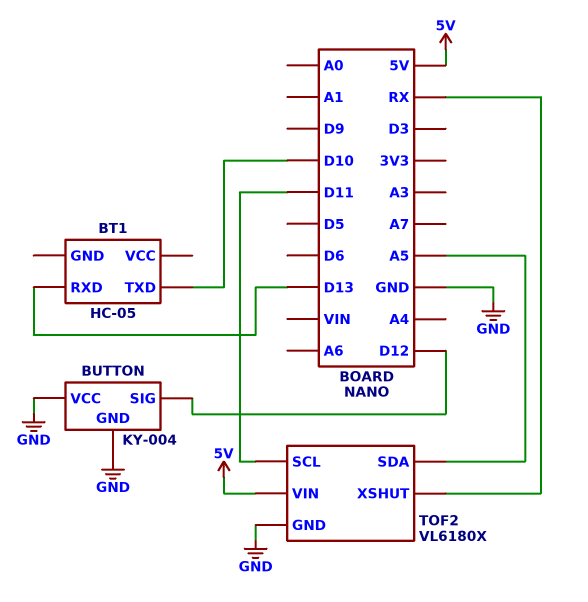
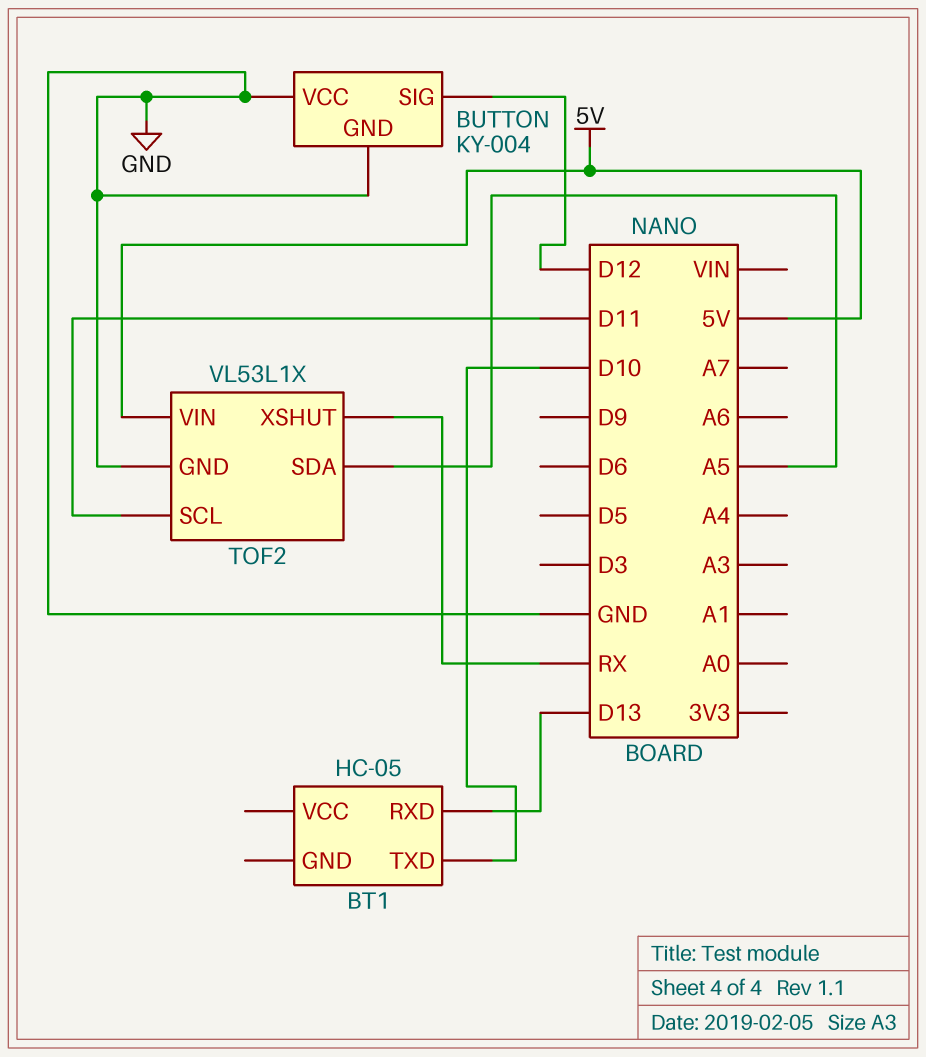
TOF2: VL6180X -> VL53L1X

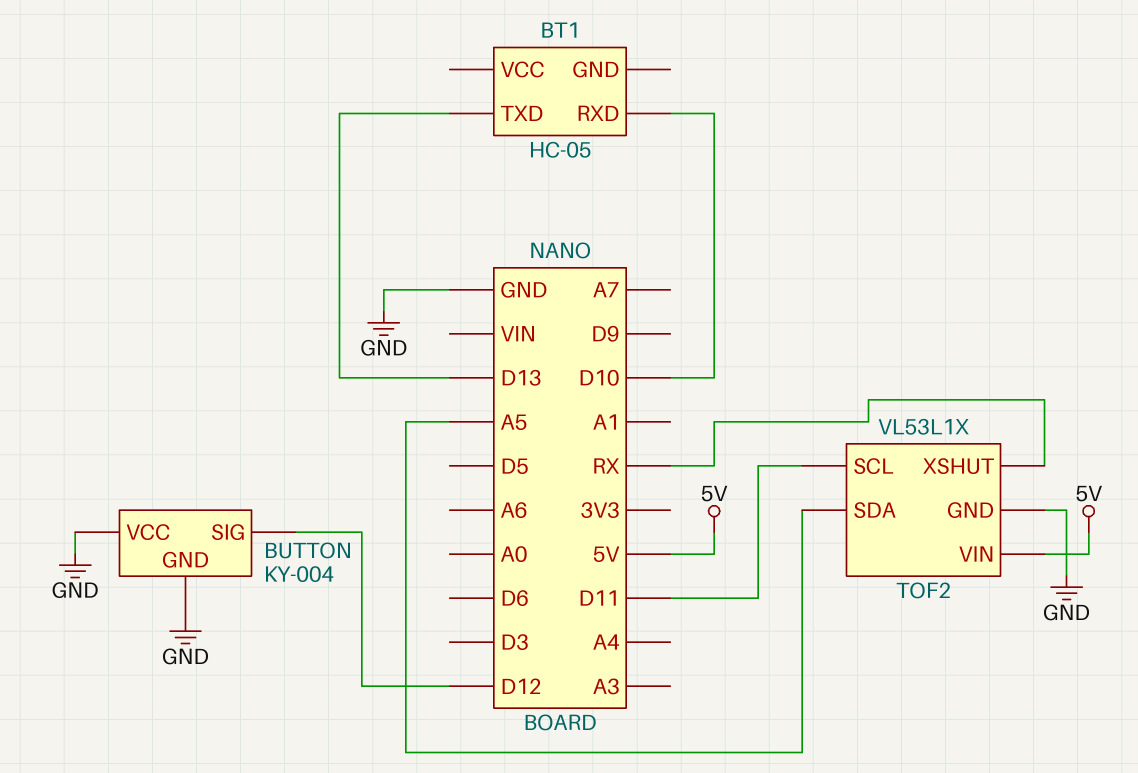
BT1 pin RXD: D13 -> D10
BT1 pin TXD: D10 -> D13

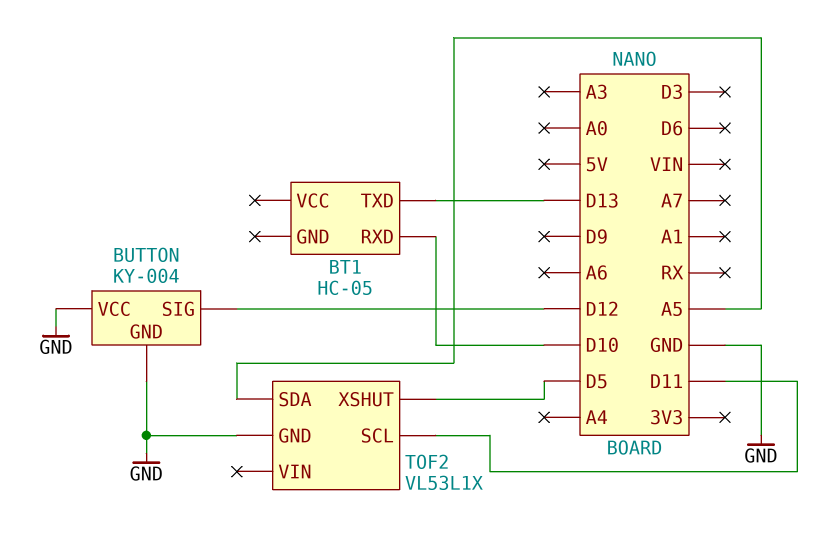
TOF2 pin VIN: 5V -> none
TOF2 pin XSHUT: RX -> D5

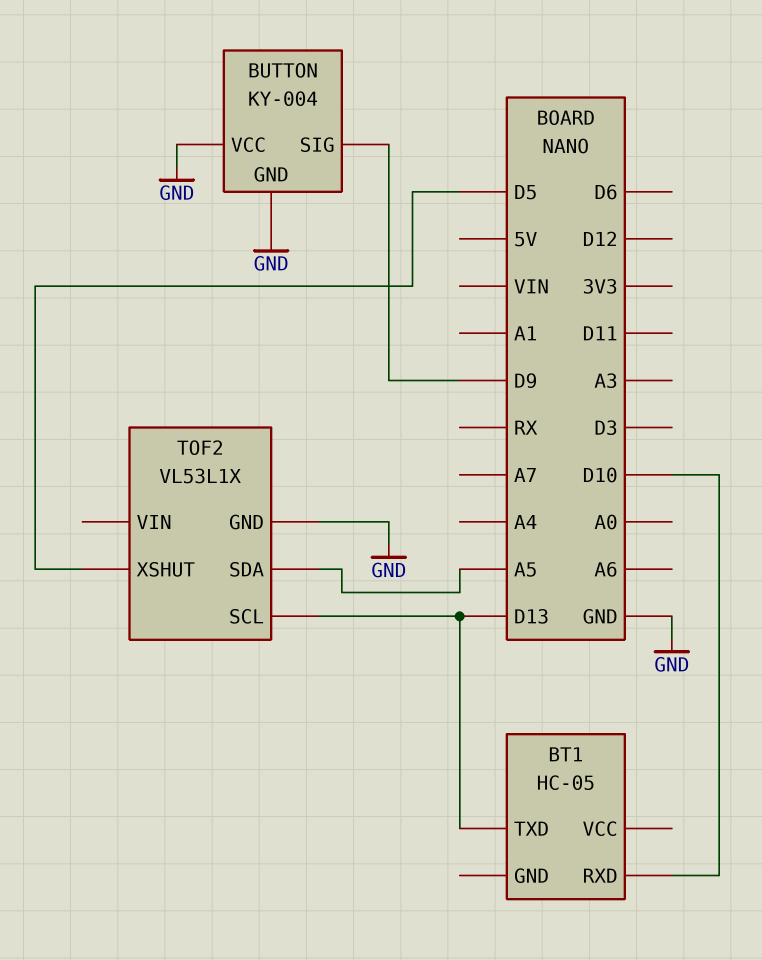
BUTTON pin SIG: D12 -> D9
TOF2 pin SCL: D11 -> D13

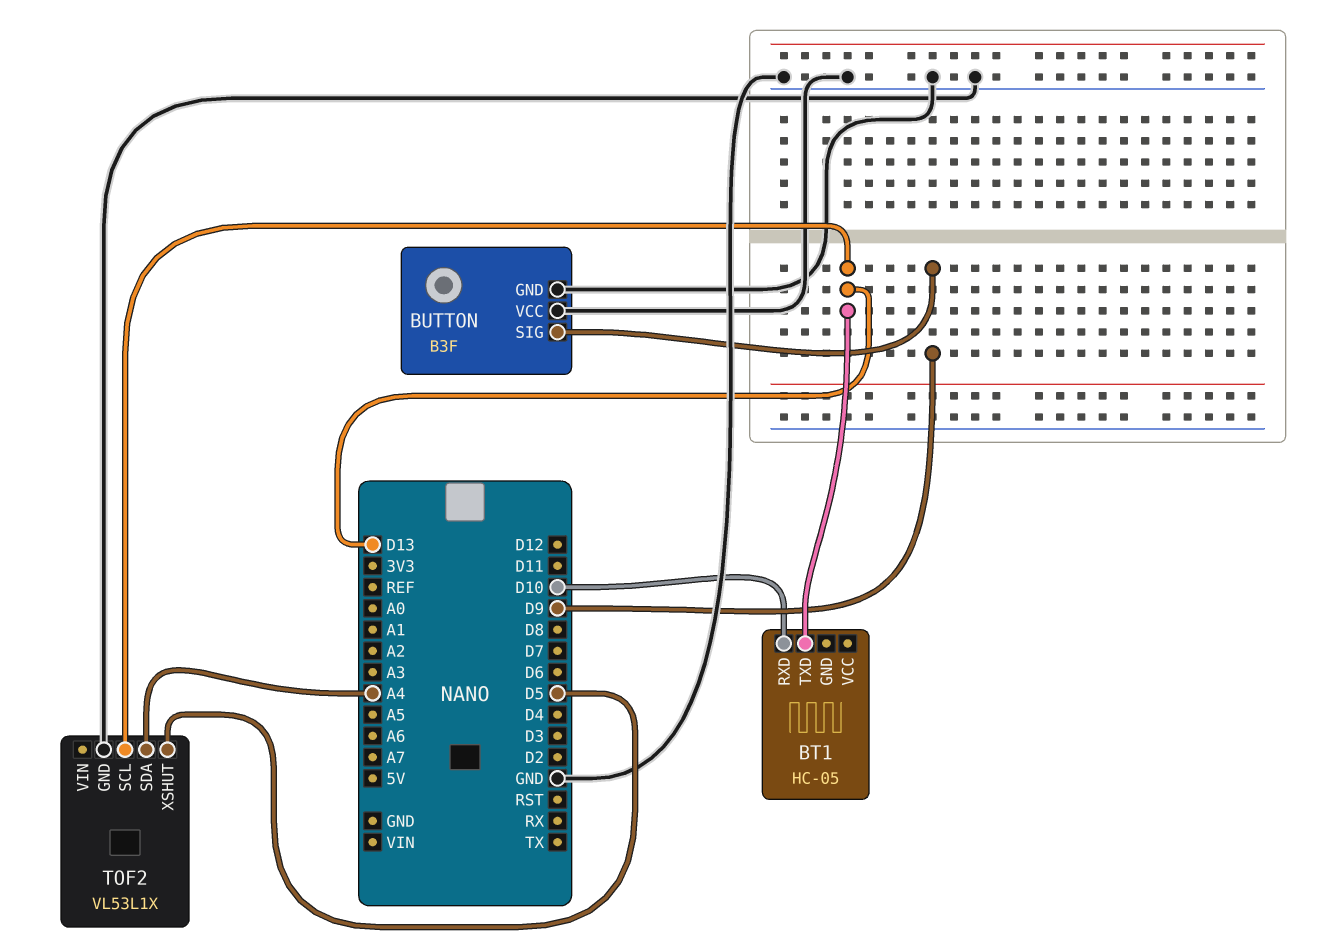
BUTTON: KY-004 -> B3F
TOF2 pin SDA: A5 -> A4

